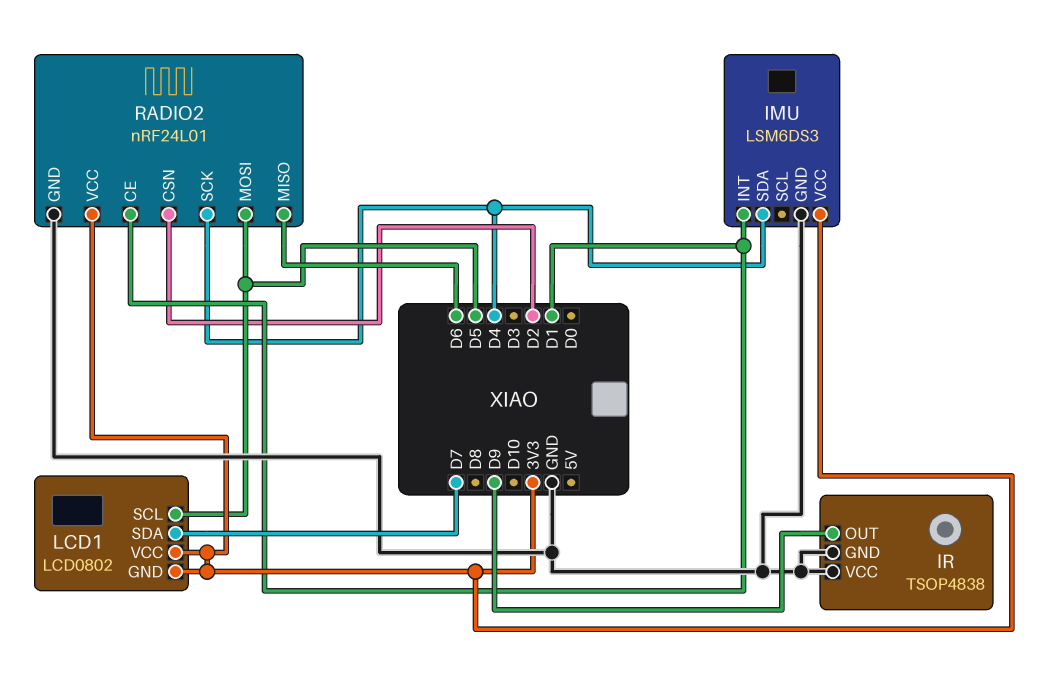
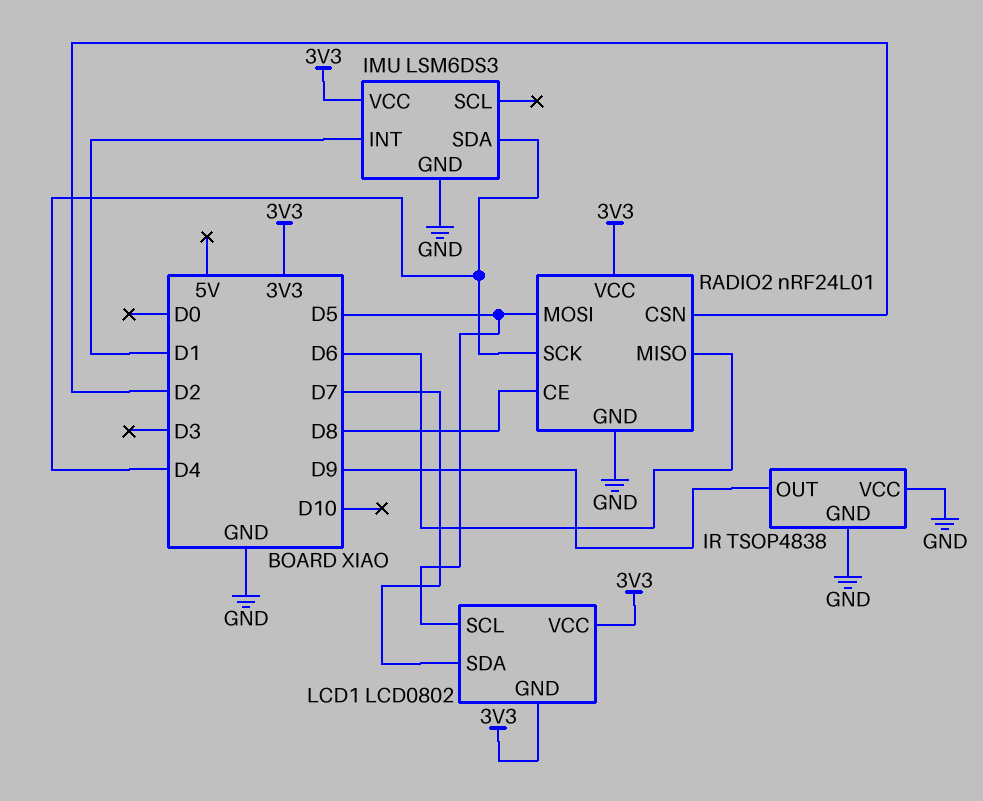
RADIO2 pin CE: D1 -> D8

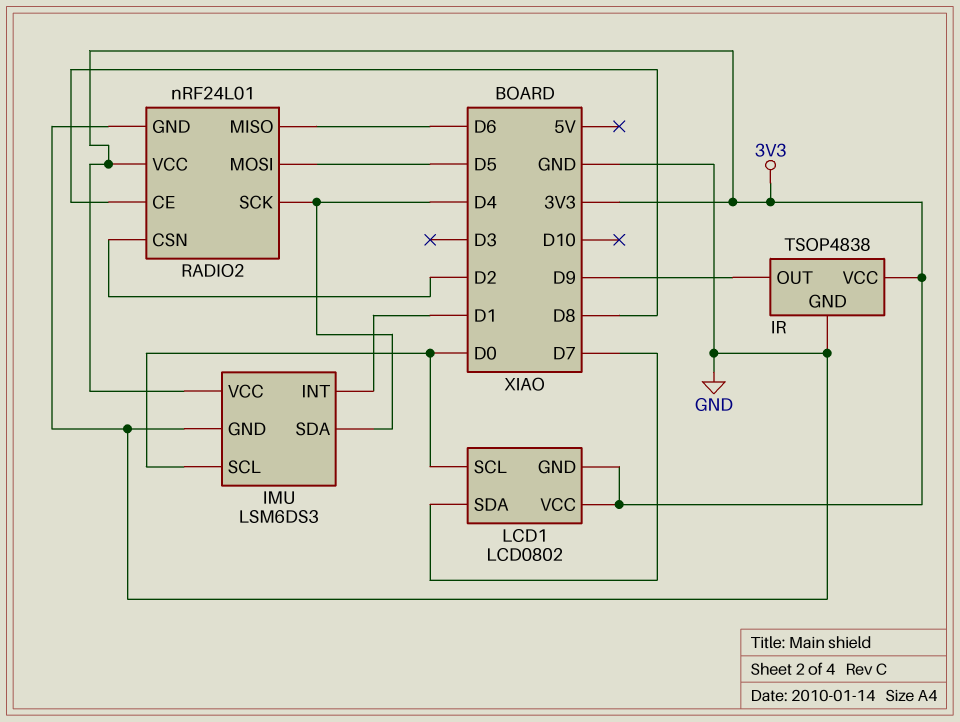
IMU pin SCL: none -> D0
IR pin VCC: GND -> 3V3
LCD1 pin SCL: D5 -> D0

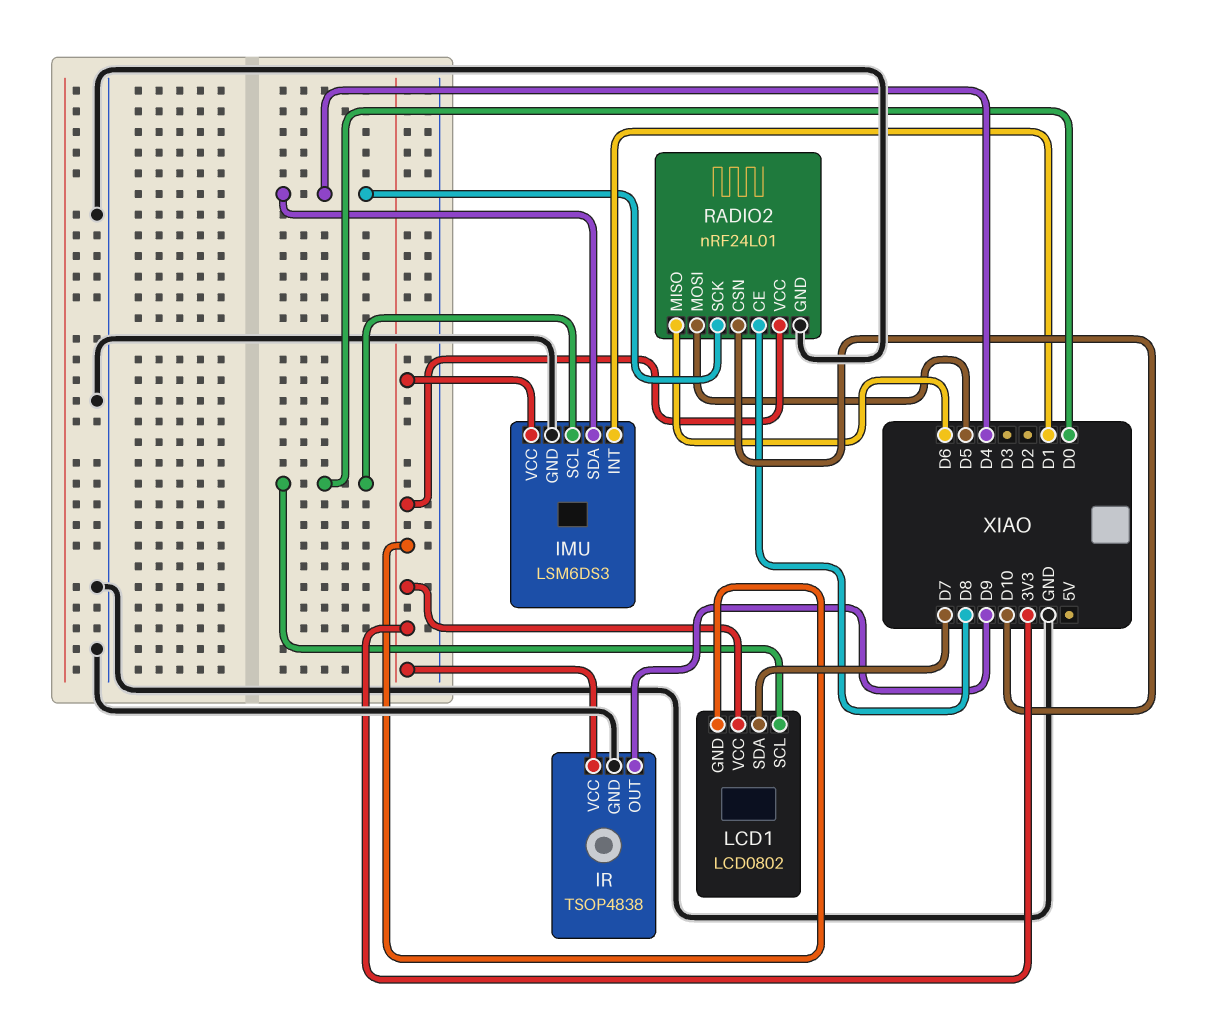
RADIO2 pin CSN: D2 -> D10

